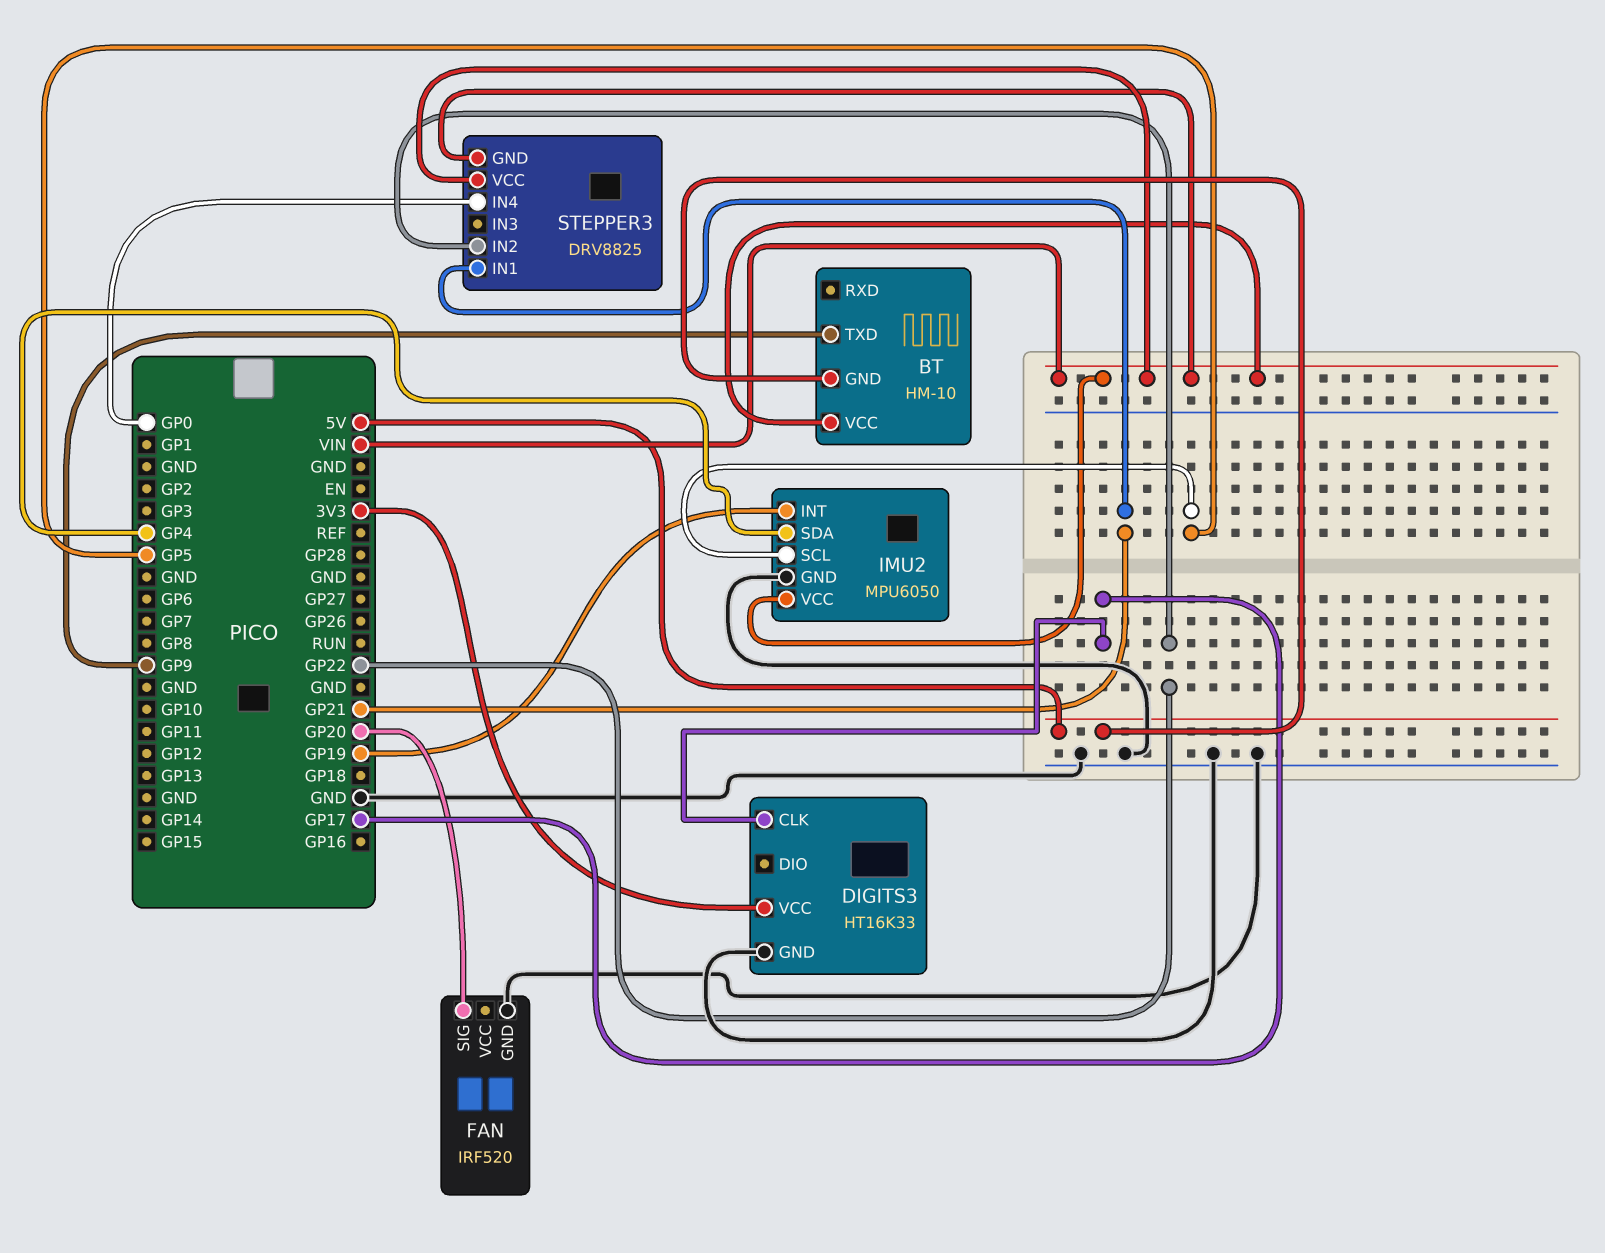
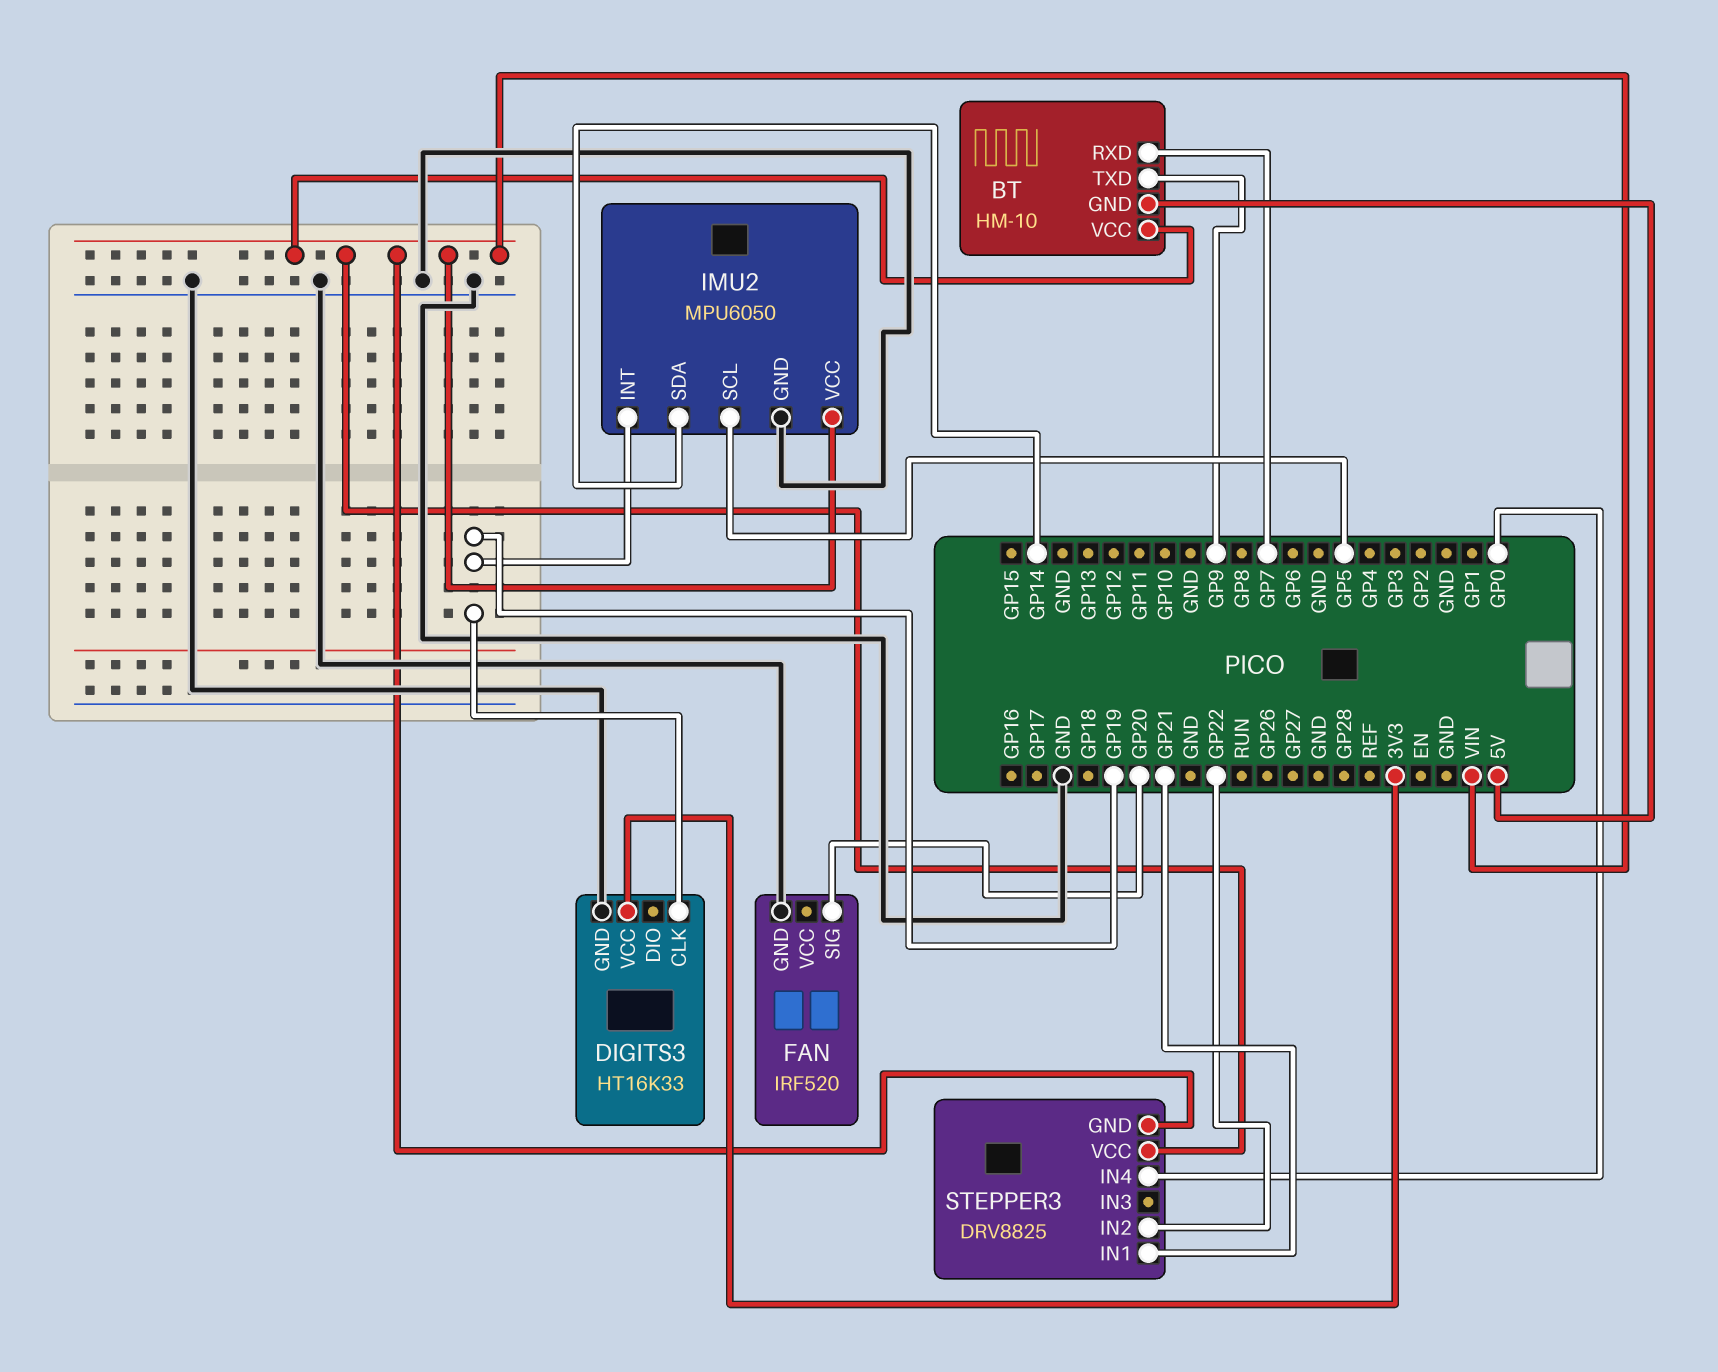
BT pin RXD: none -> GP7
DIGITS3 pin CLK: GP17 -> GP19
IMU2 pin SDA: GP4 -> GP14

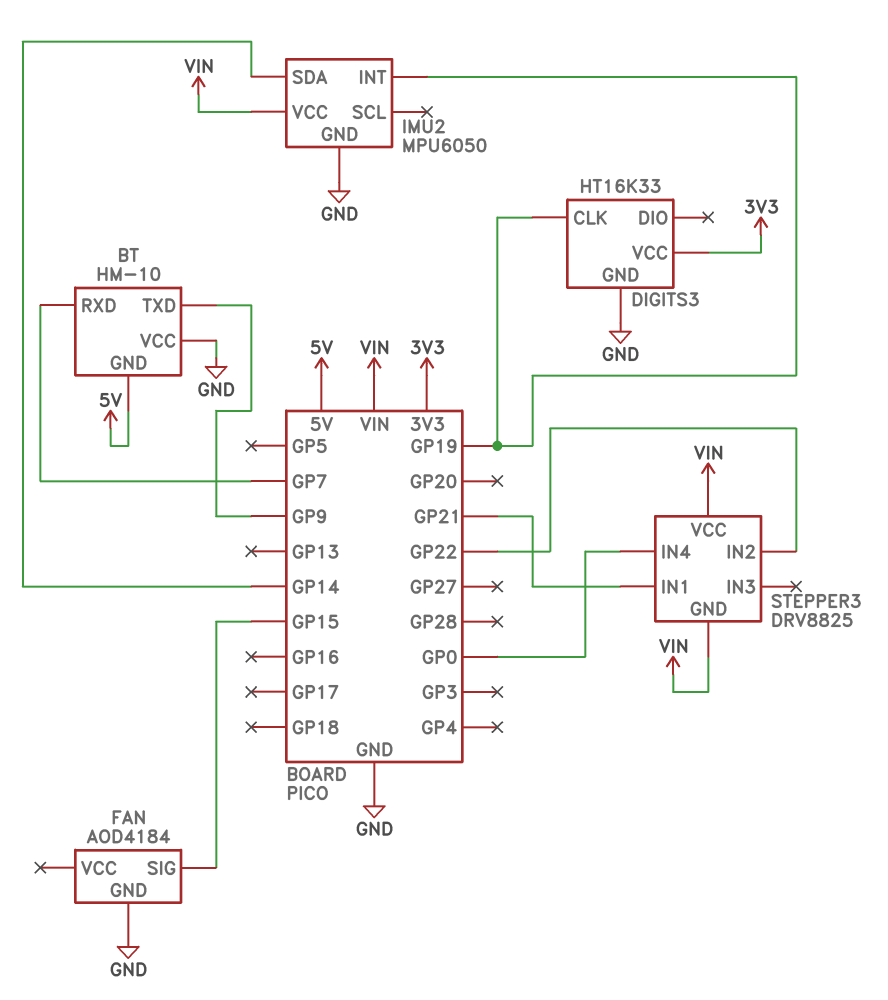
BT pin VCC: VIN -> GND
FAN: IRF520 -> AOD4184
FAN pin SIG: GP20 -> GP15
IMU2 pin SCL: GP5 -> none

